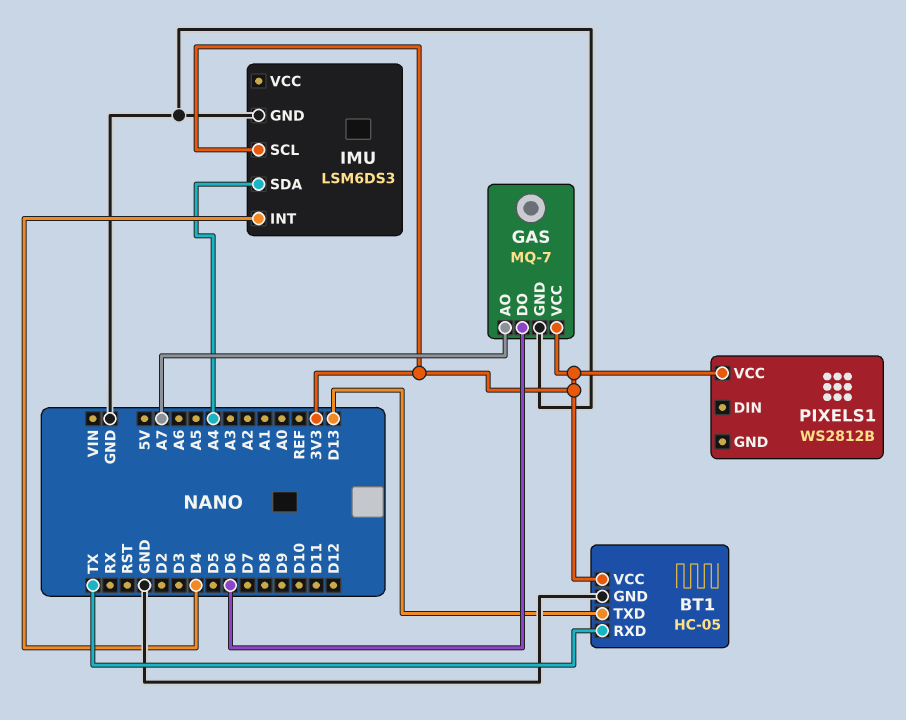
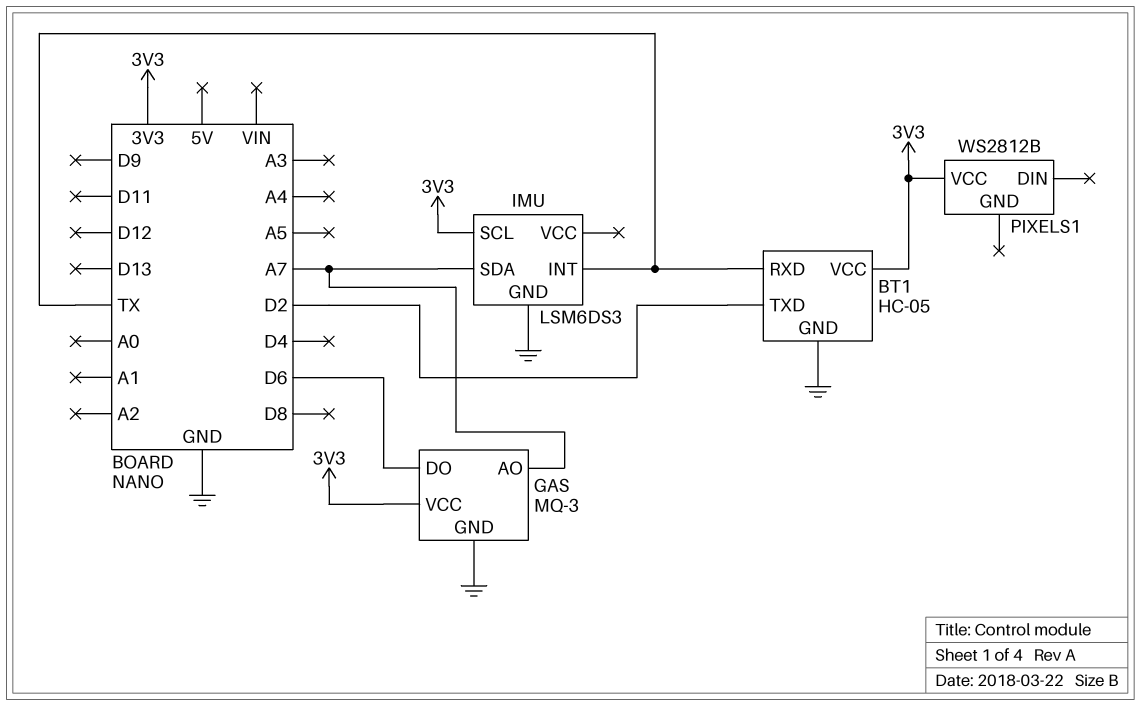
BT1 pin TXD: D13 -> D2
GAS: MQ-7 -> MQ-3
IMU pin INT: D4 -> TX
IMU pin SDA: A4 -> A7

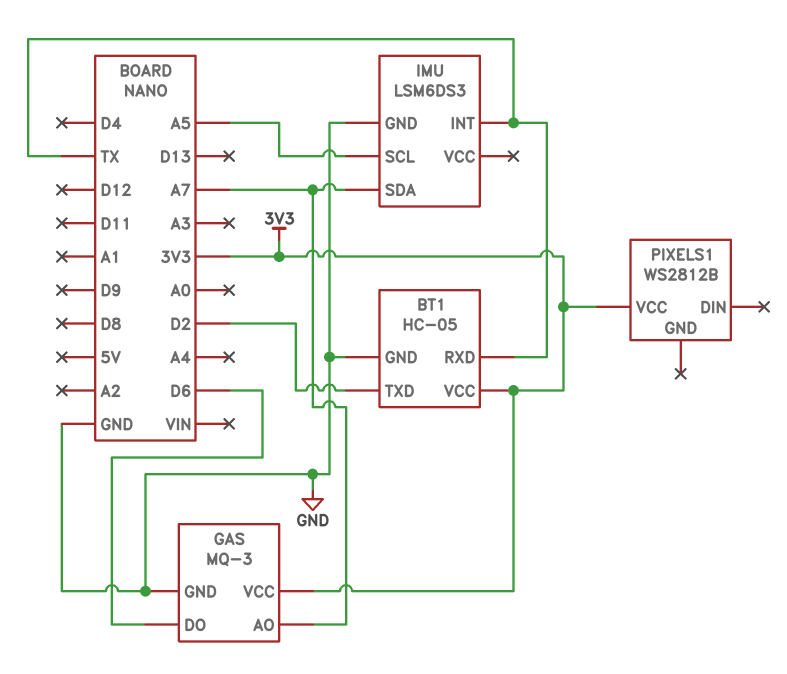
IMU pin SCL: 3V3 -> A5

